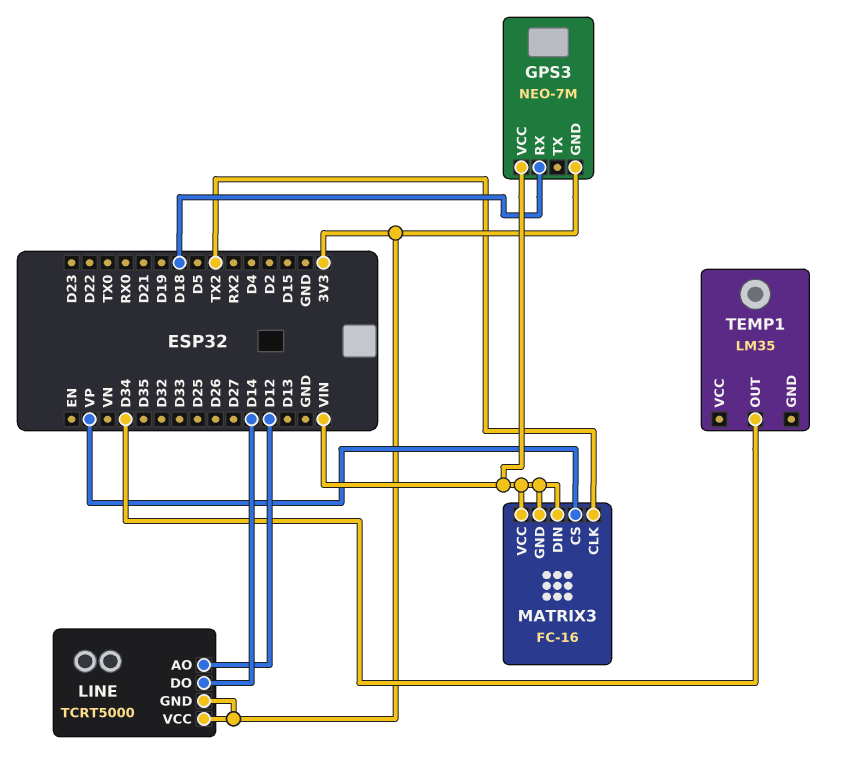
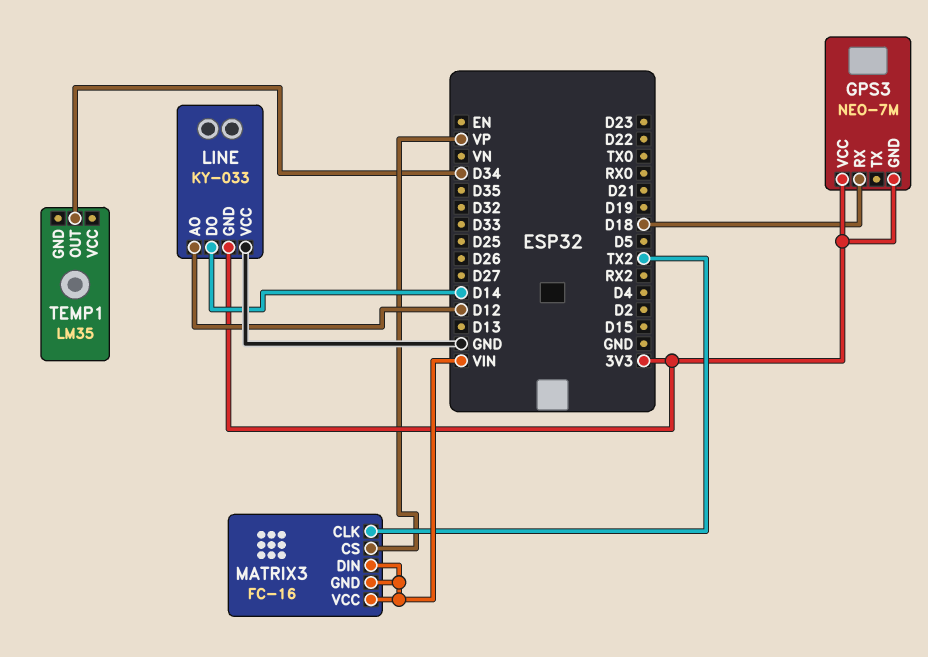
GPS3 pin VCC: VIN -> 3V3
LINE: TCRT5000 -> KY-033
LINE pin VCC: 3V3 -> GND

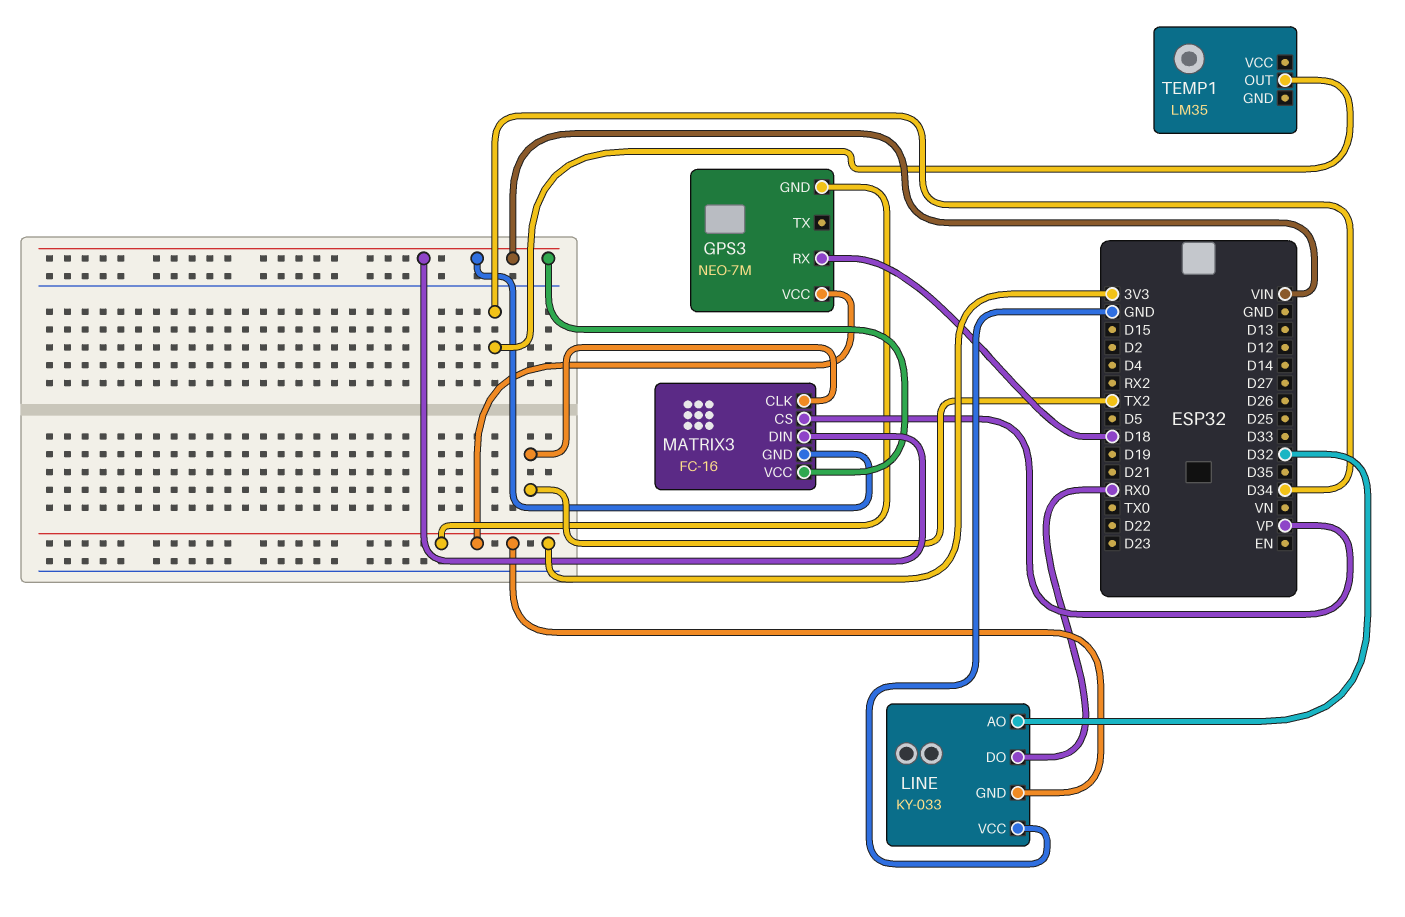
LINE pin AO: D12 -> D32
LINE pin DO: D14 -> RX0

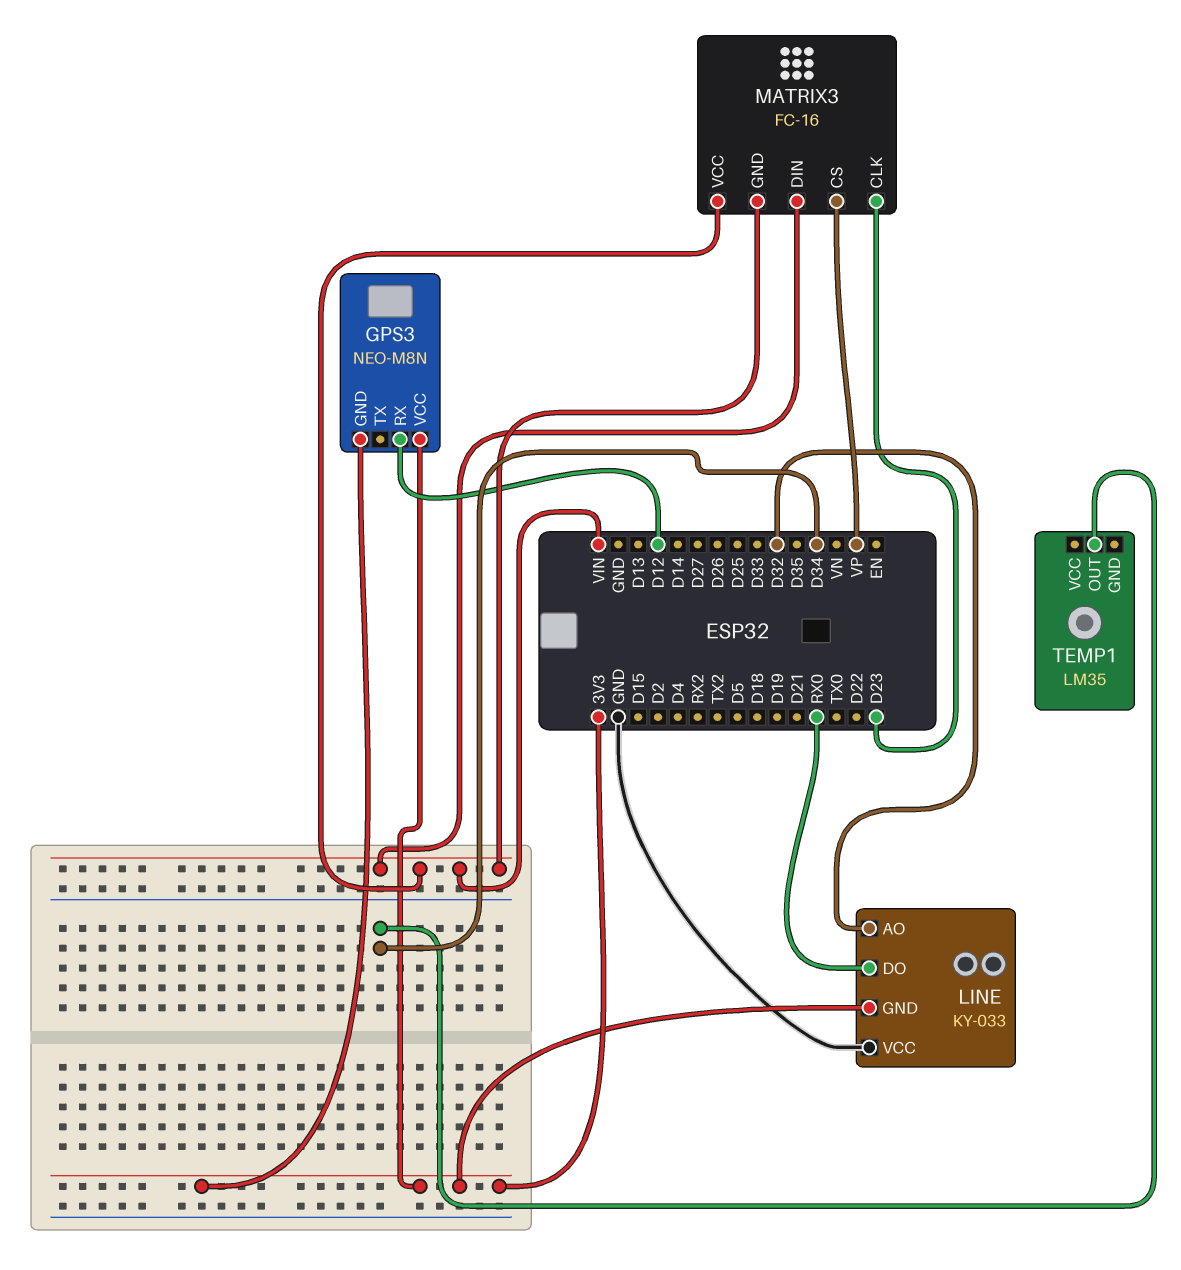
GPS3: NEO-7M -> NEO-M8N
GPS3 pin RX: D18 -> D12
MATRIX3 pin CLK: TX2 -> D23

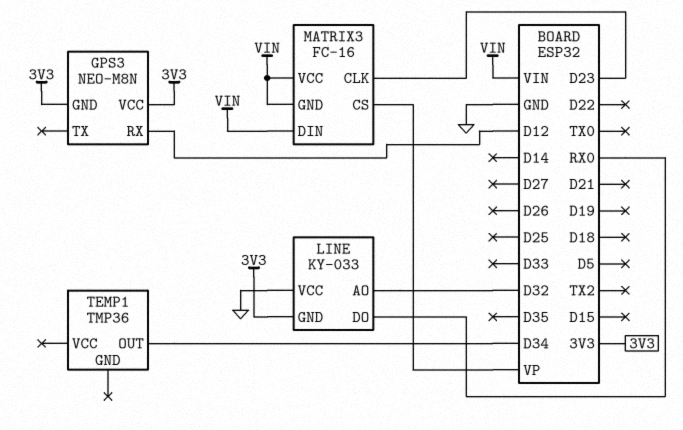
TEMP1: LM35 -> TMP36

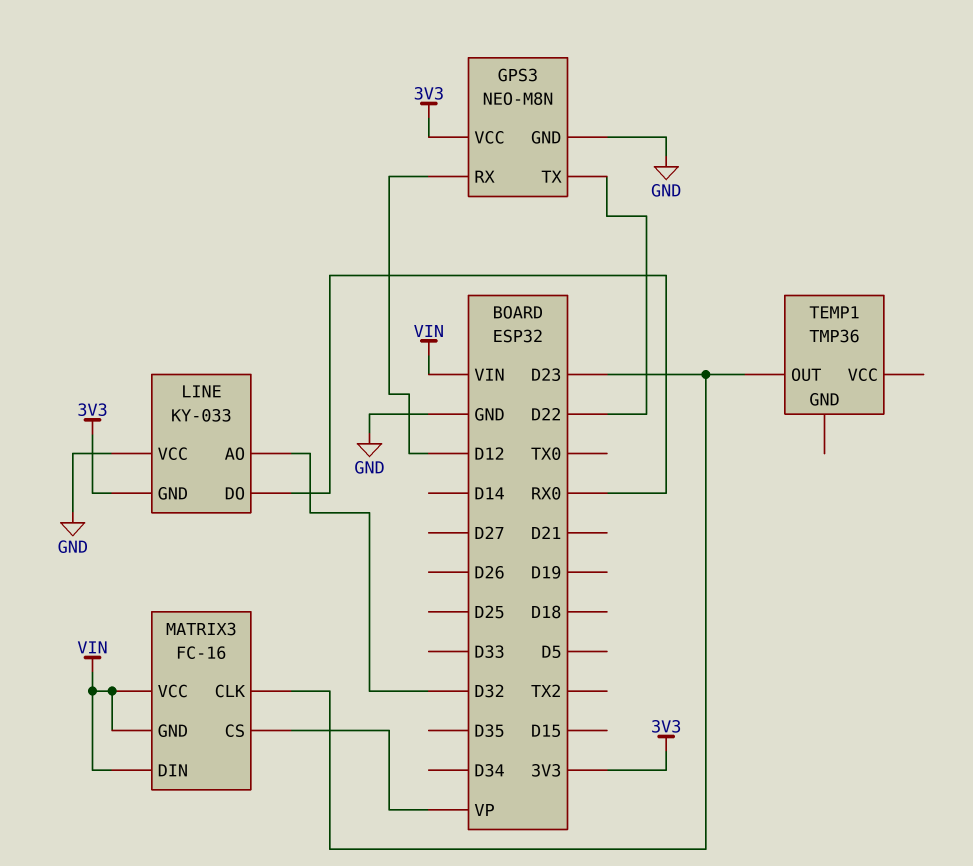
GPS3 pin GND: 3V3 -> GND
GPS3 pin TX: none -> D22
TEMP1 pin OUT: D34 -> D23

